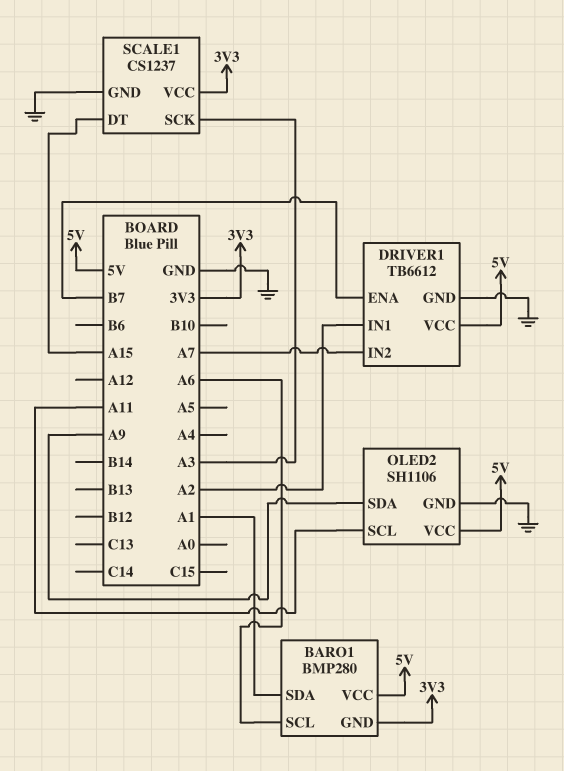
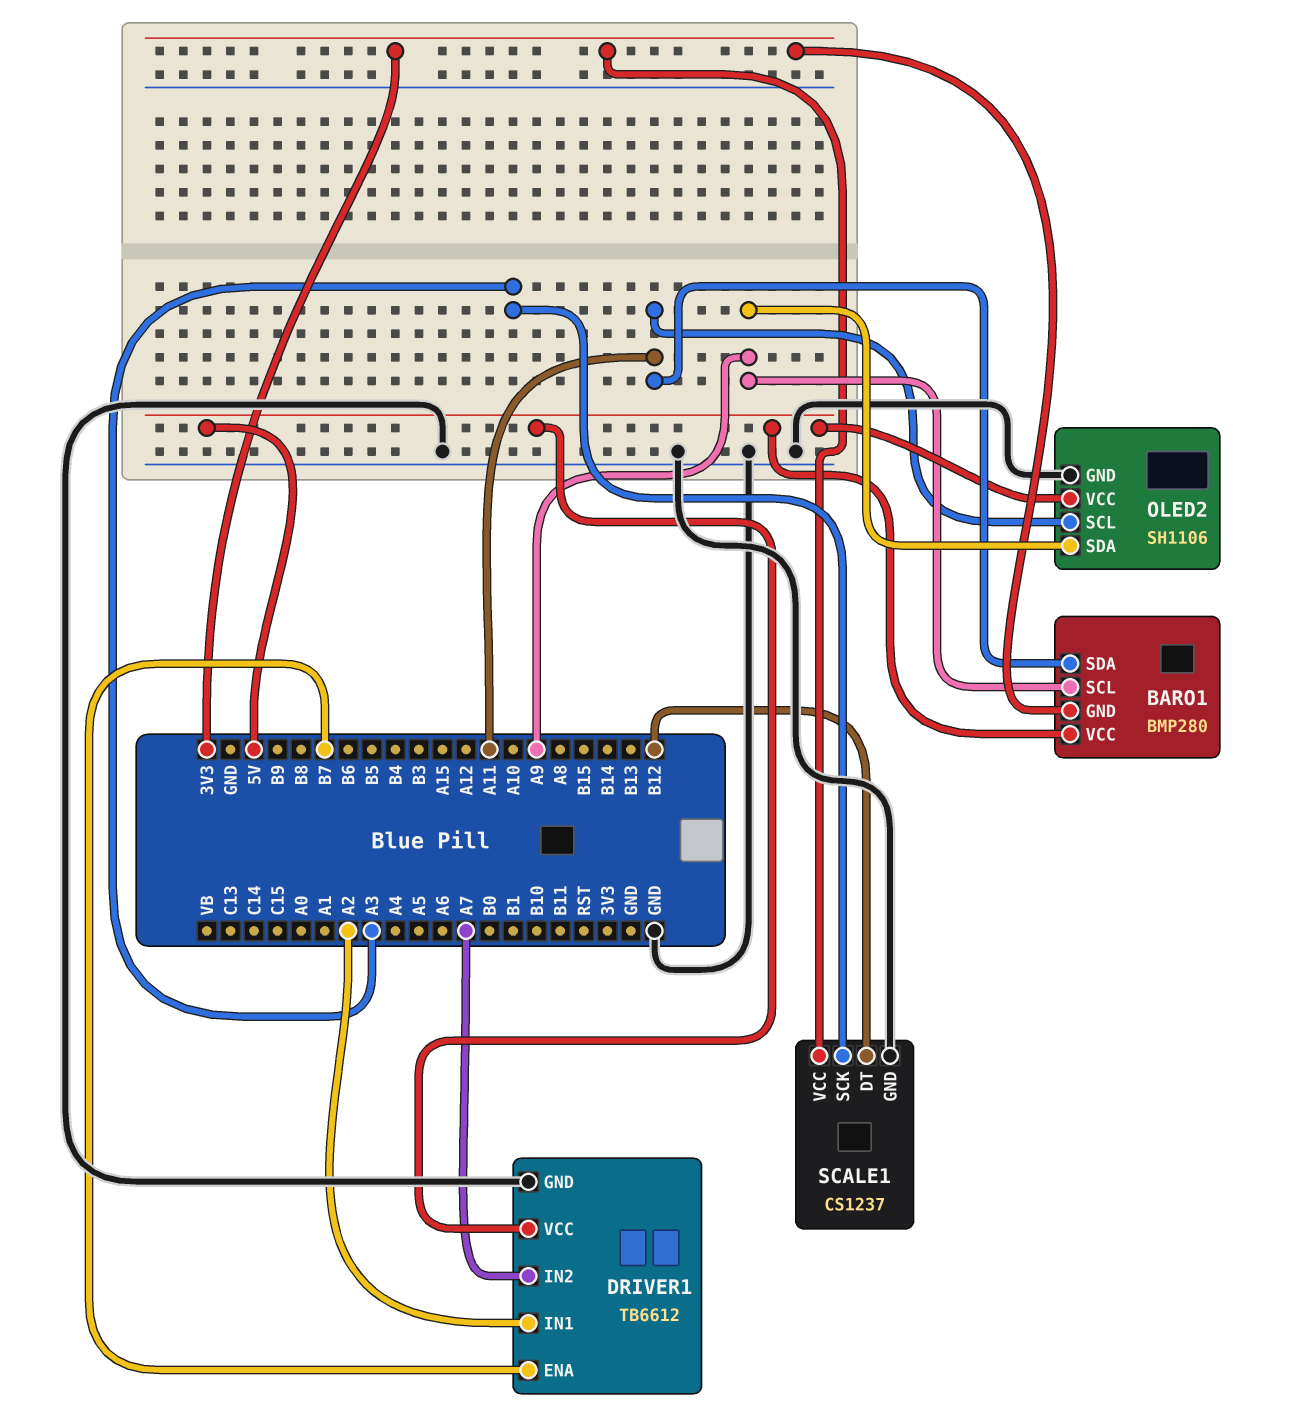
BARO1 pin SCL: A6 -> A9
BARO1 pin SDA: A1 -> A11
SCALE1 pin DT: A15 -> B12

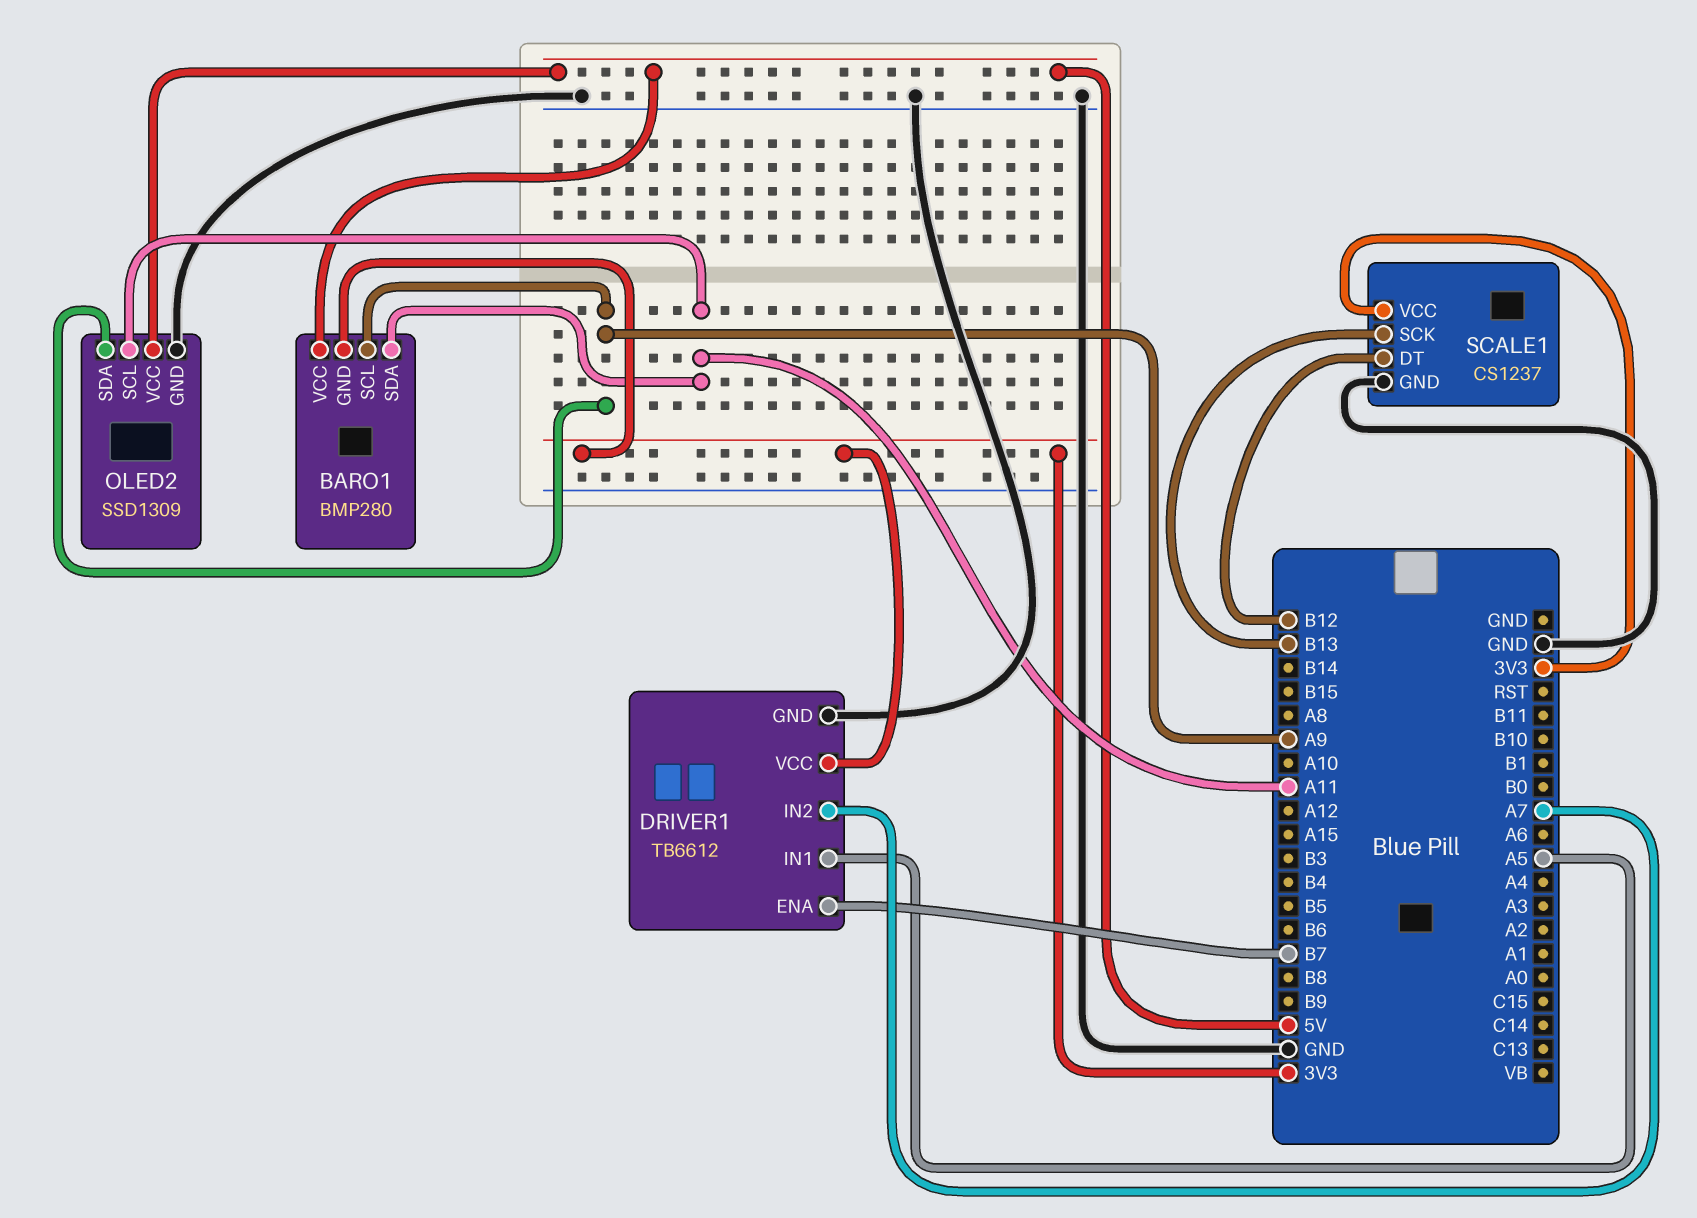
DRIVER1 pin IN1: A2 -> A5
DRIVER1 pin VCC: 5V -> 3V3
OLED2: SH1106 -> SSD1309
SCALE1 pin SCK: A3 -> B13

